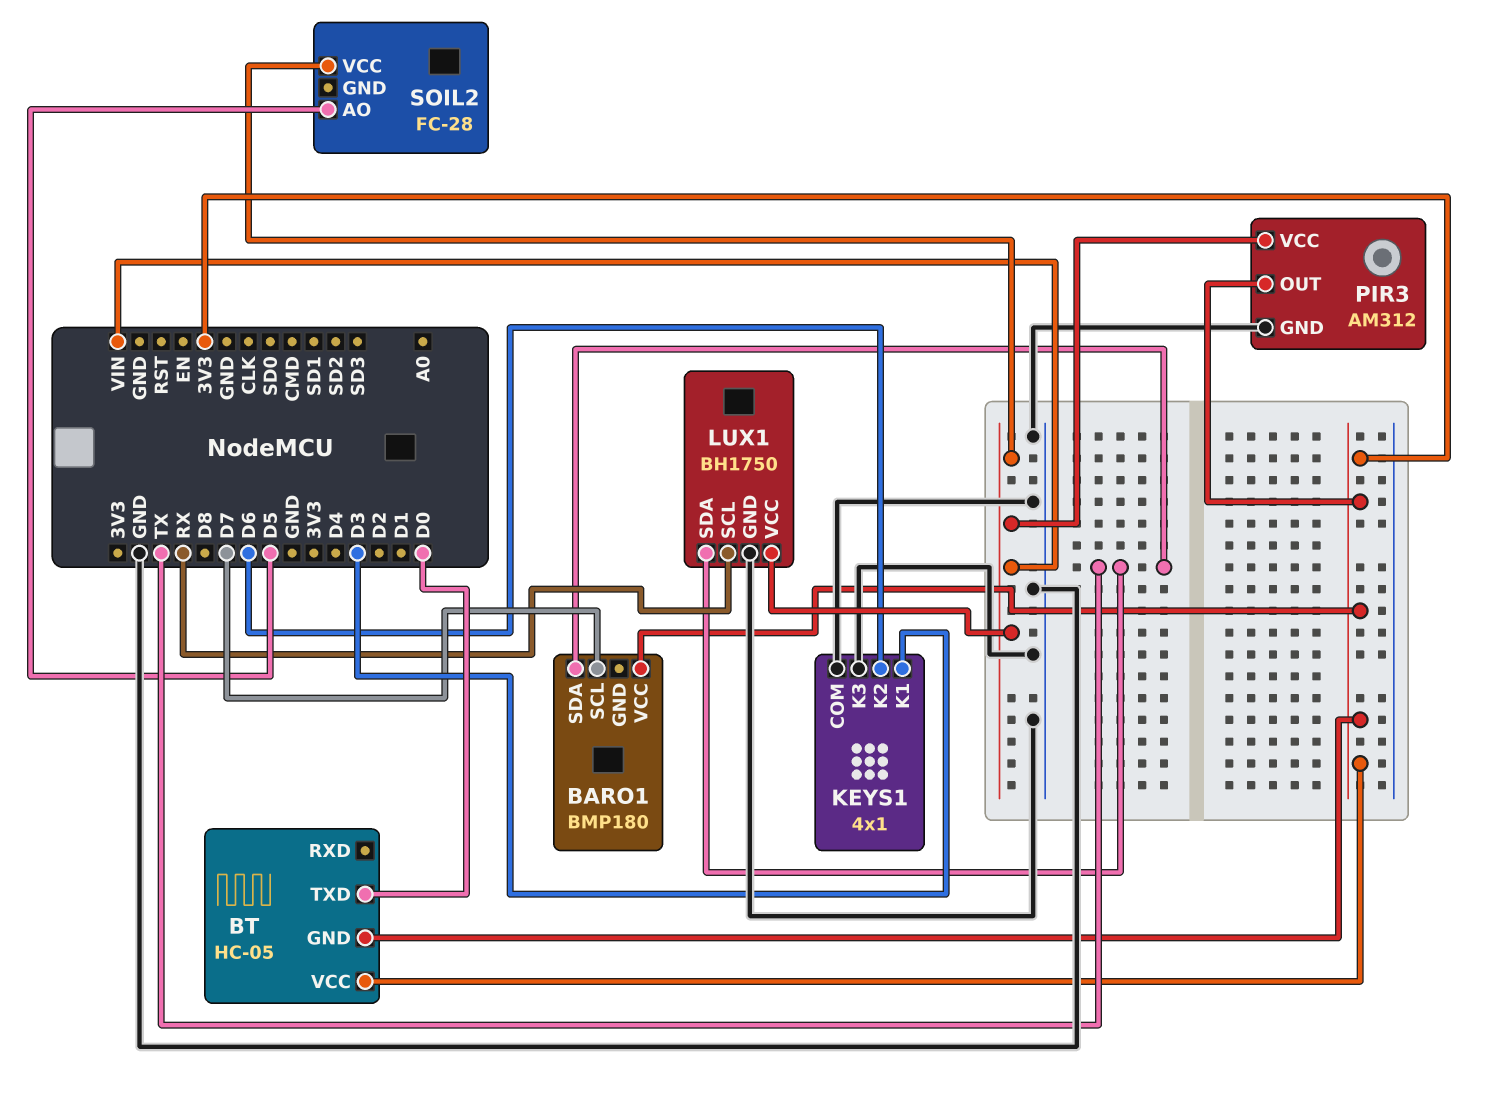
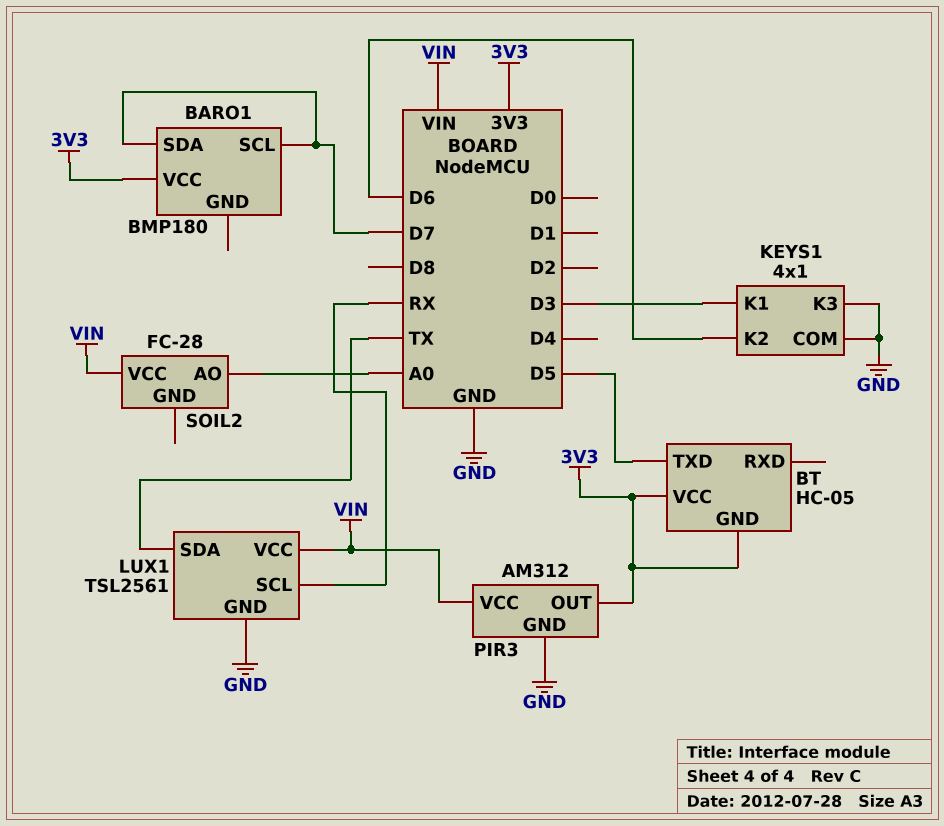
BARO1 pin SDA: TX -> D7
BT pin TXD: D0 -> D5
LUX1: BH1750 -> TSL2561
SOIL2 pin AO: D5 -> A0

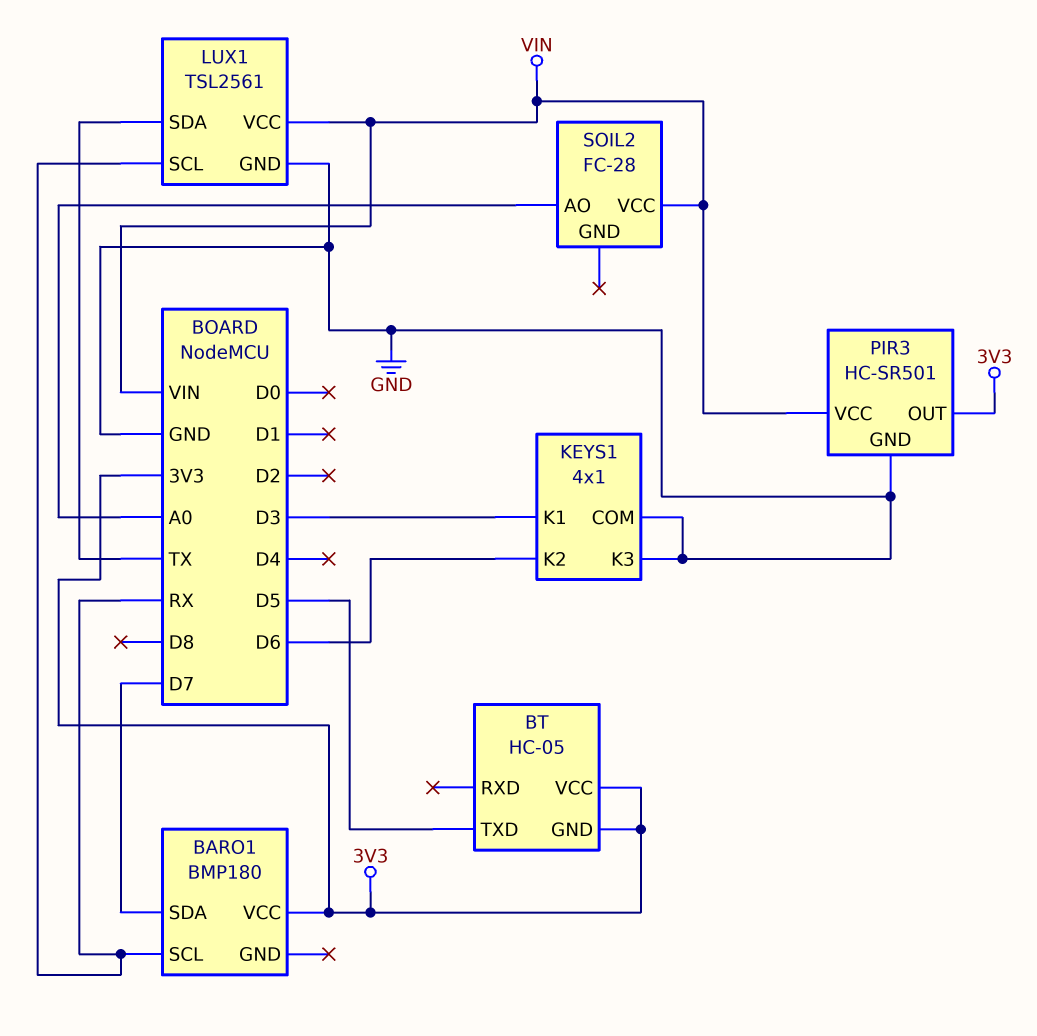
BARO1 pin SCL: D7 -> RX
PIR3: AM312 -> HC-SR501

